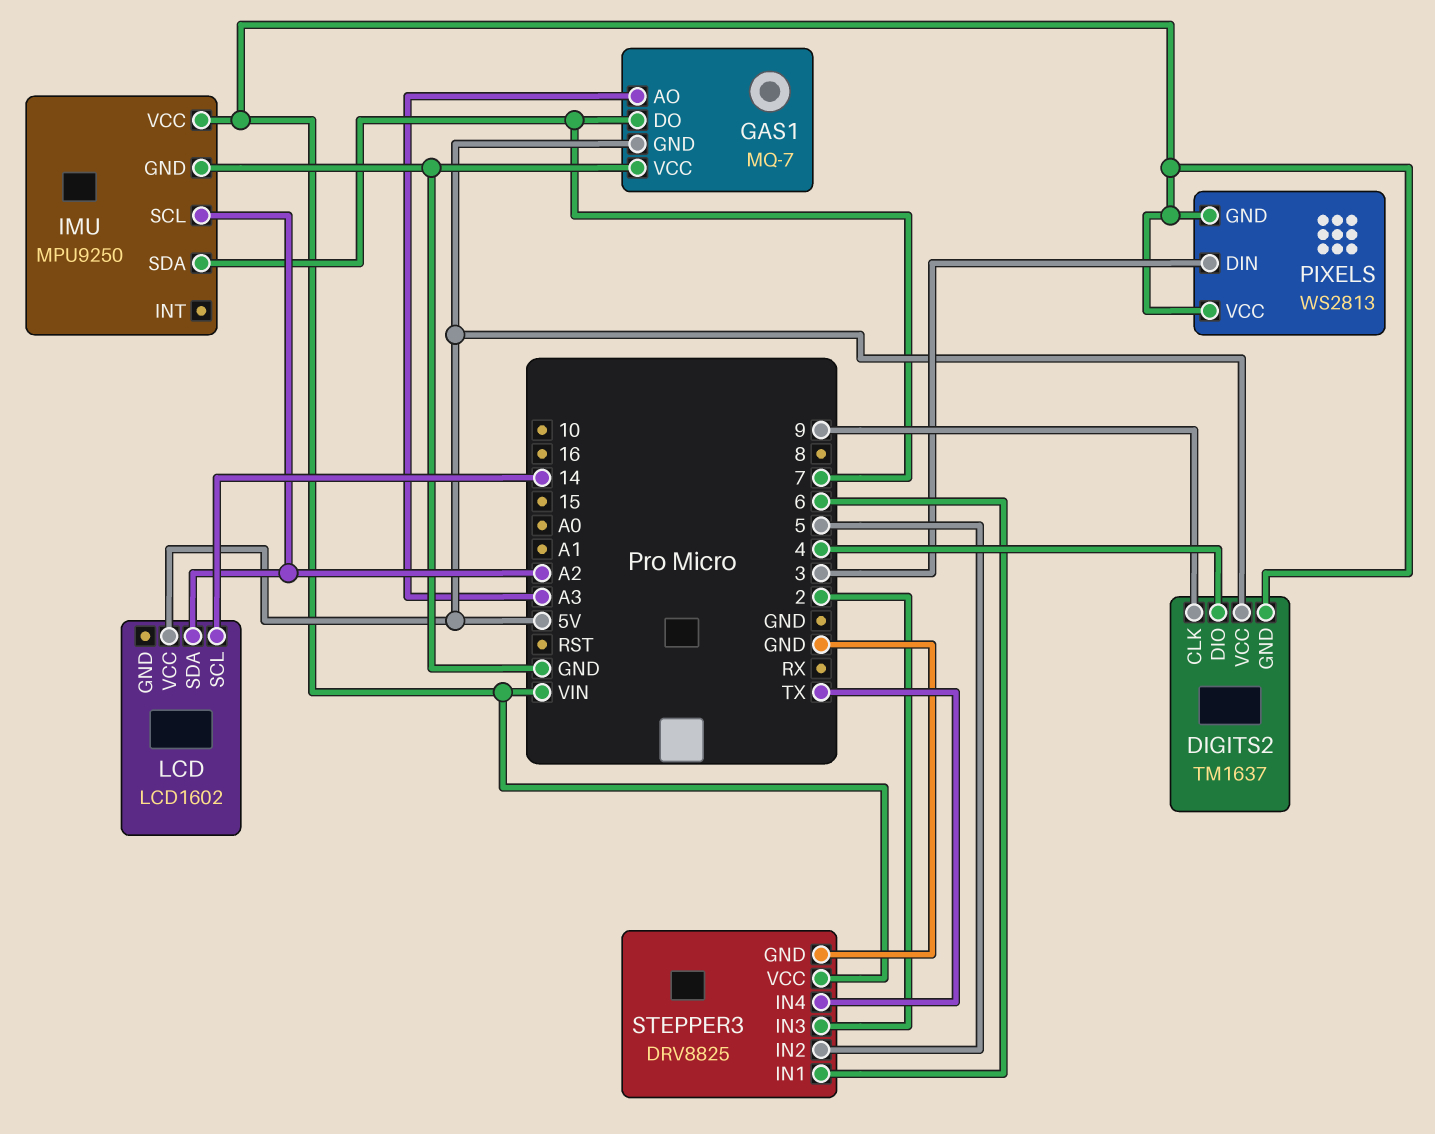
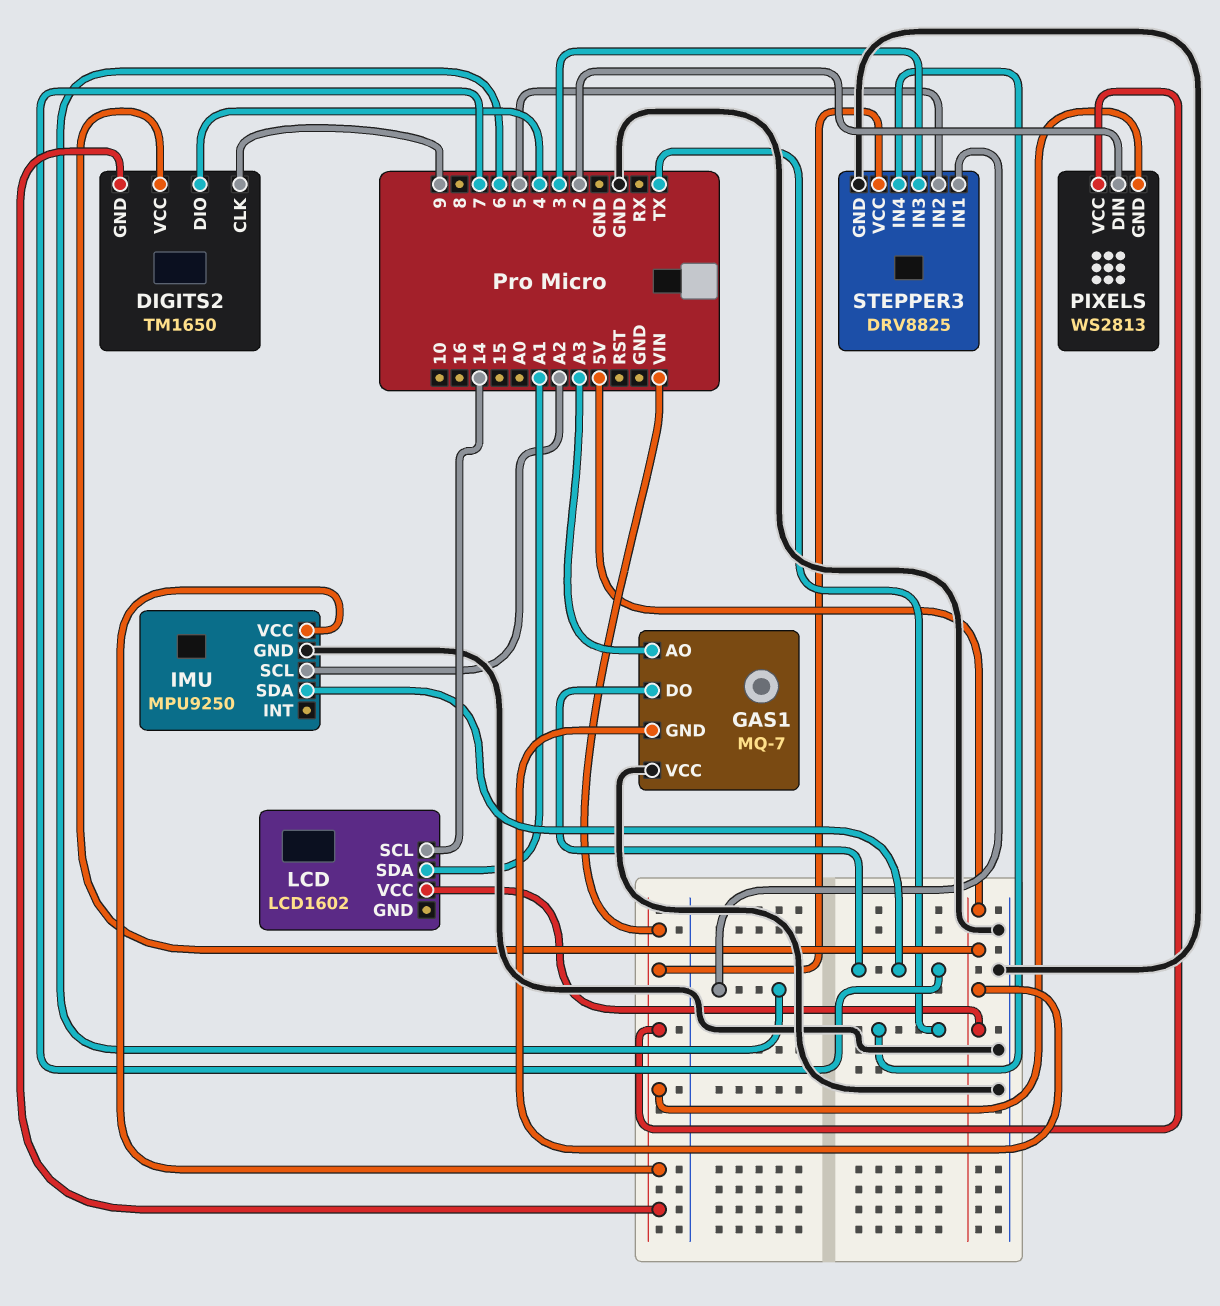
DIGITS2: TM1637 -> TM1650
LCD pin SDA: A2 -> A1
PIXELS pin DIN: 3 -> 2
STEPPER3 pin IN3: 2 -> 3

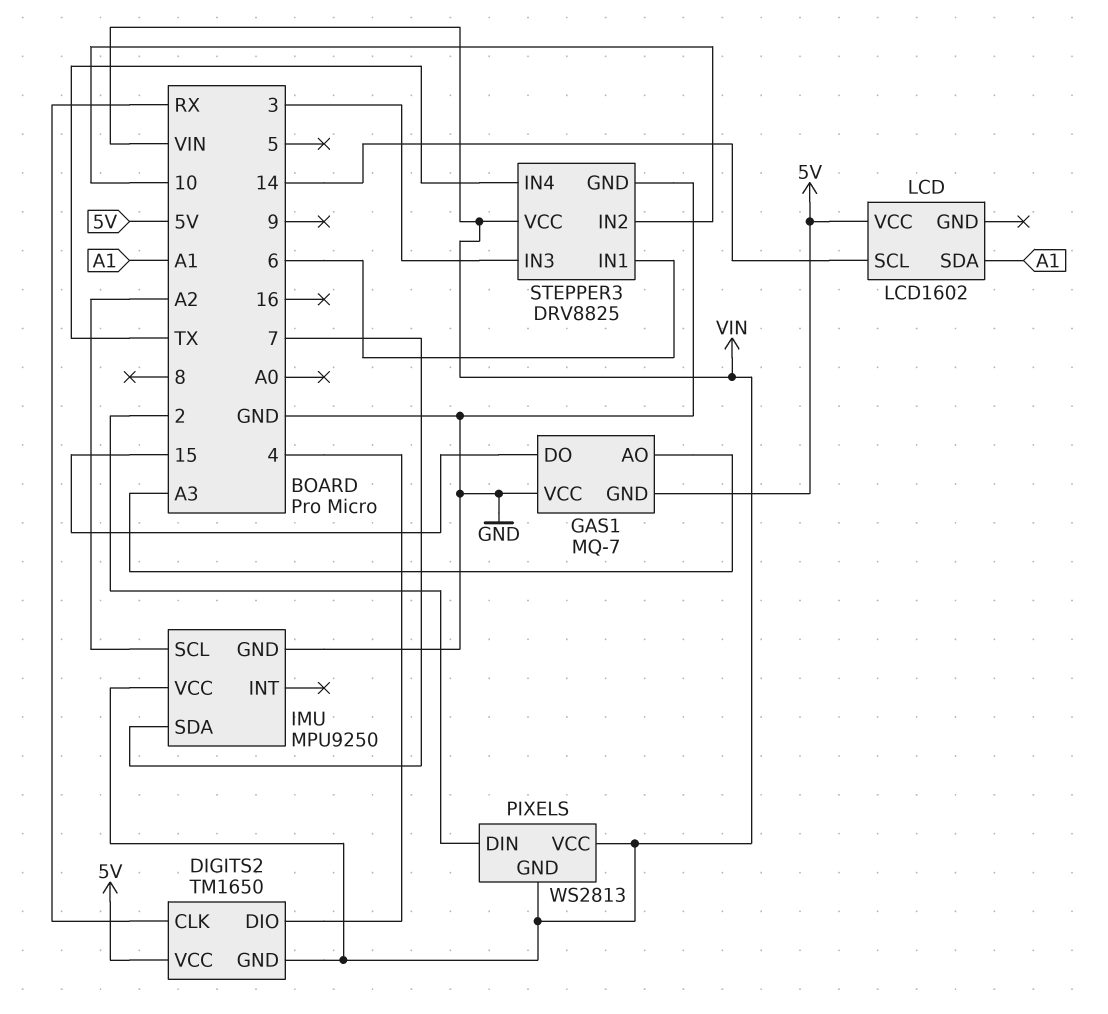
DIGITS2 pin CLK: 9 -> RX
GAS1 pin DO: 7 -> 15
STEPPER3 pin IN2: 5 -> 10

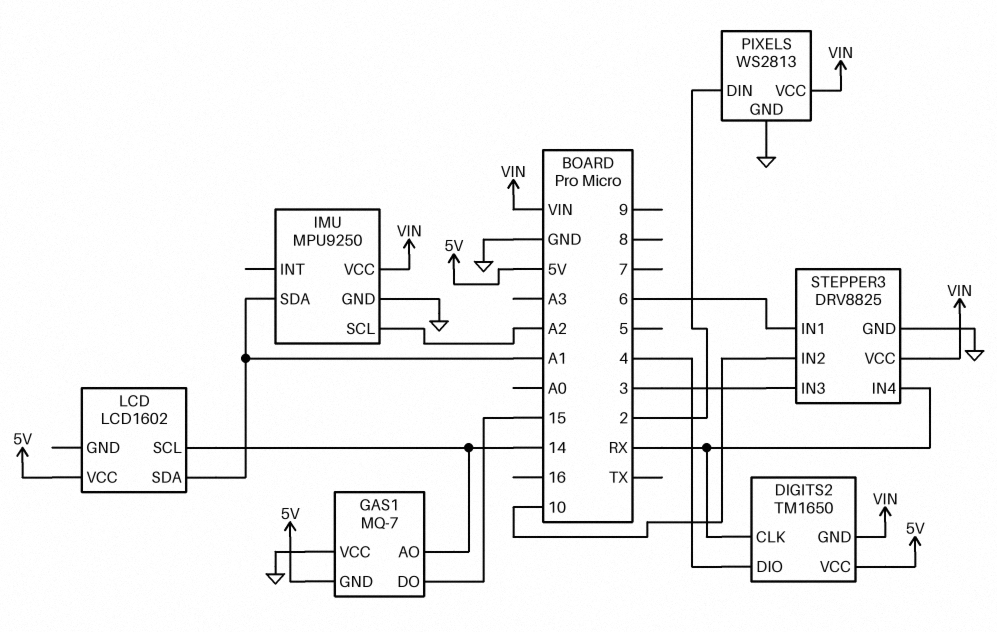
GAS1 pin AO: A3 -> 14
IMU pin SDA: 7 -> A1
PIXELS pin GND: VIN -> GND
STEPPER3 pin IN4: TX -> RX

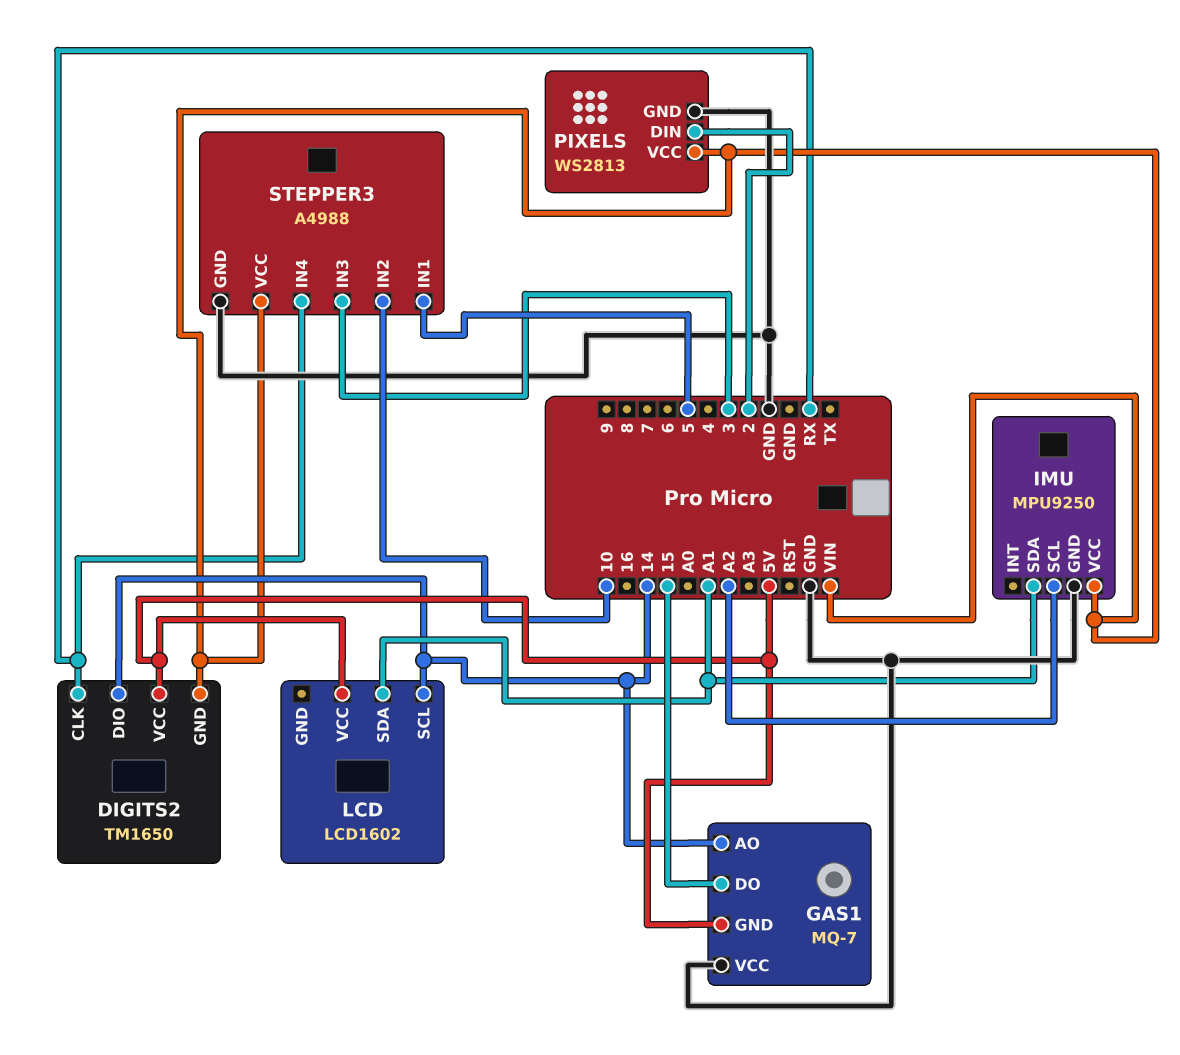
DIGITS2 pin DIO: 4 -> 14
STEPPER3: DRV8825 -> A4988
STEPPER3 pin IN1: 6 -> 5

